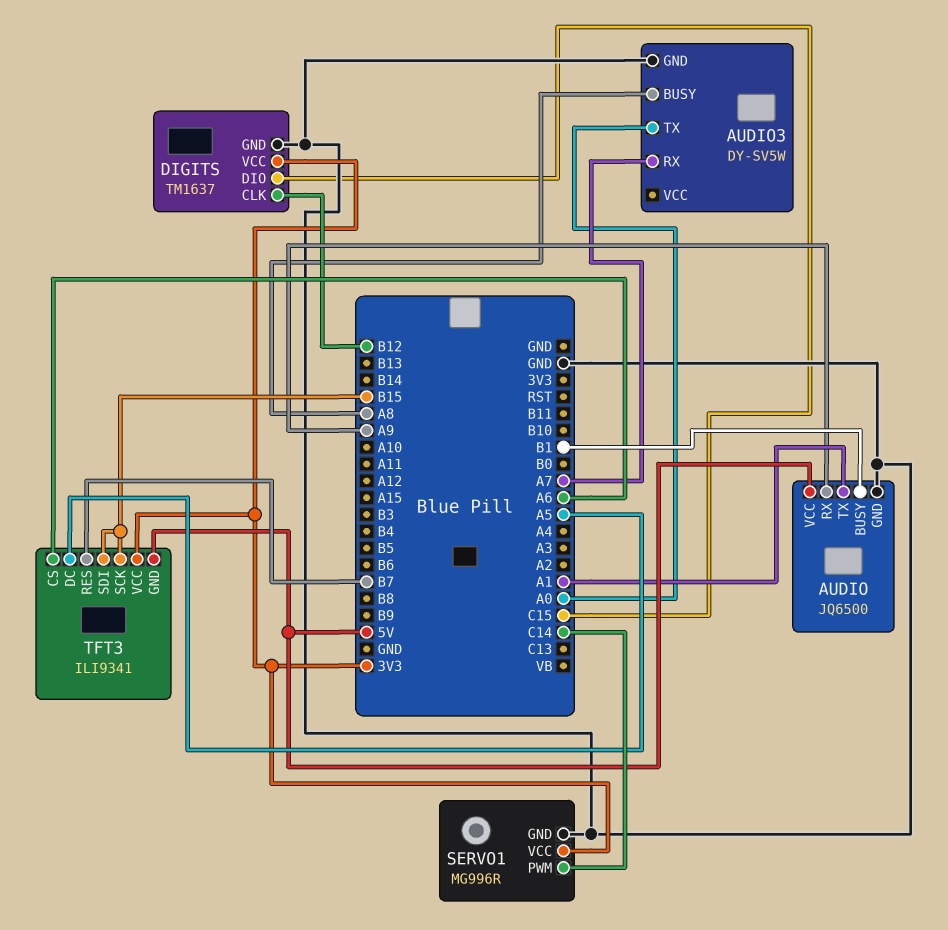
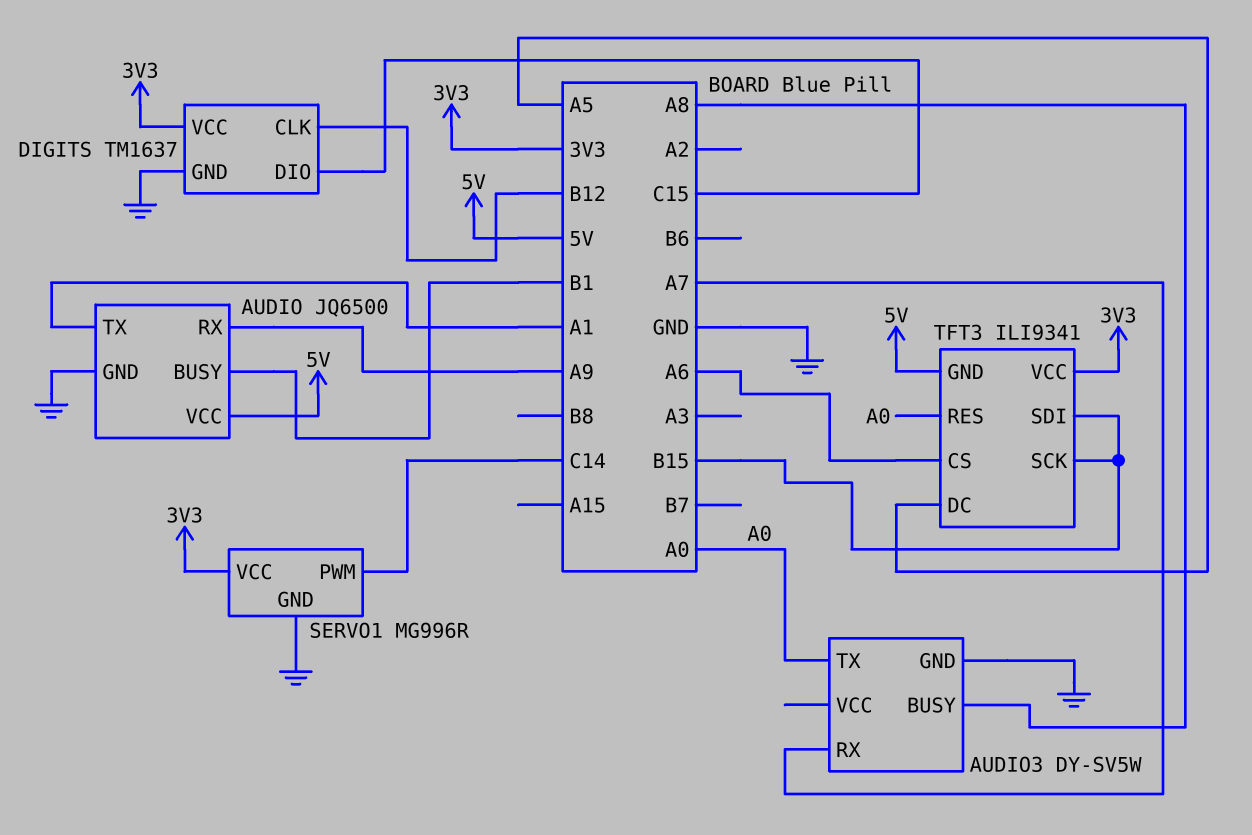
TFT3 pin RES: B7 -> A0

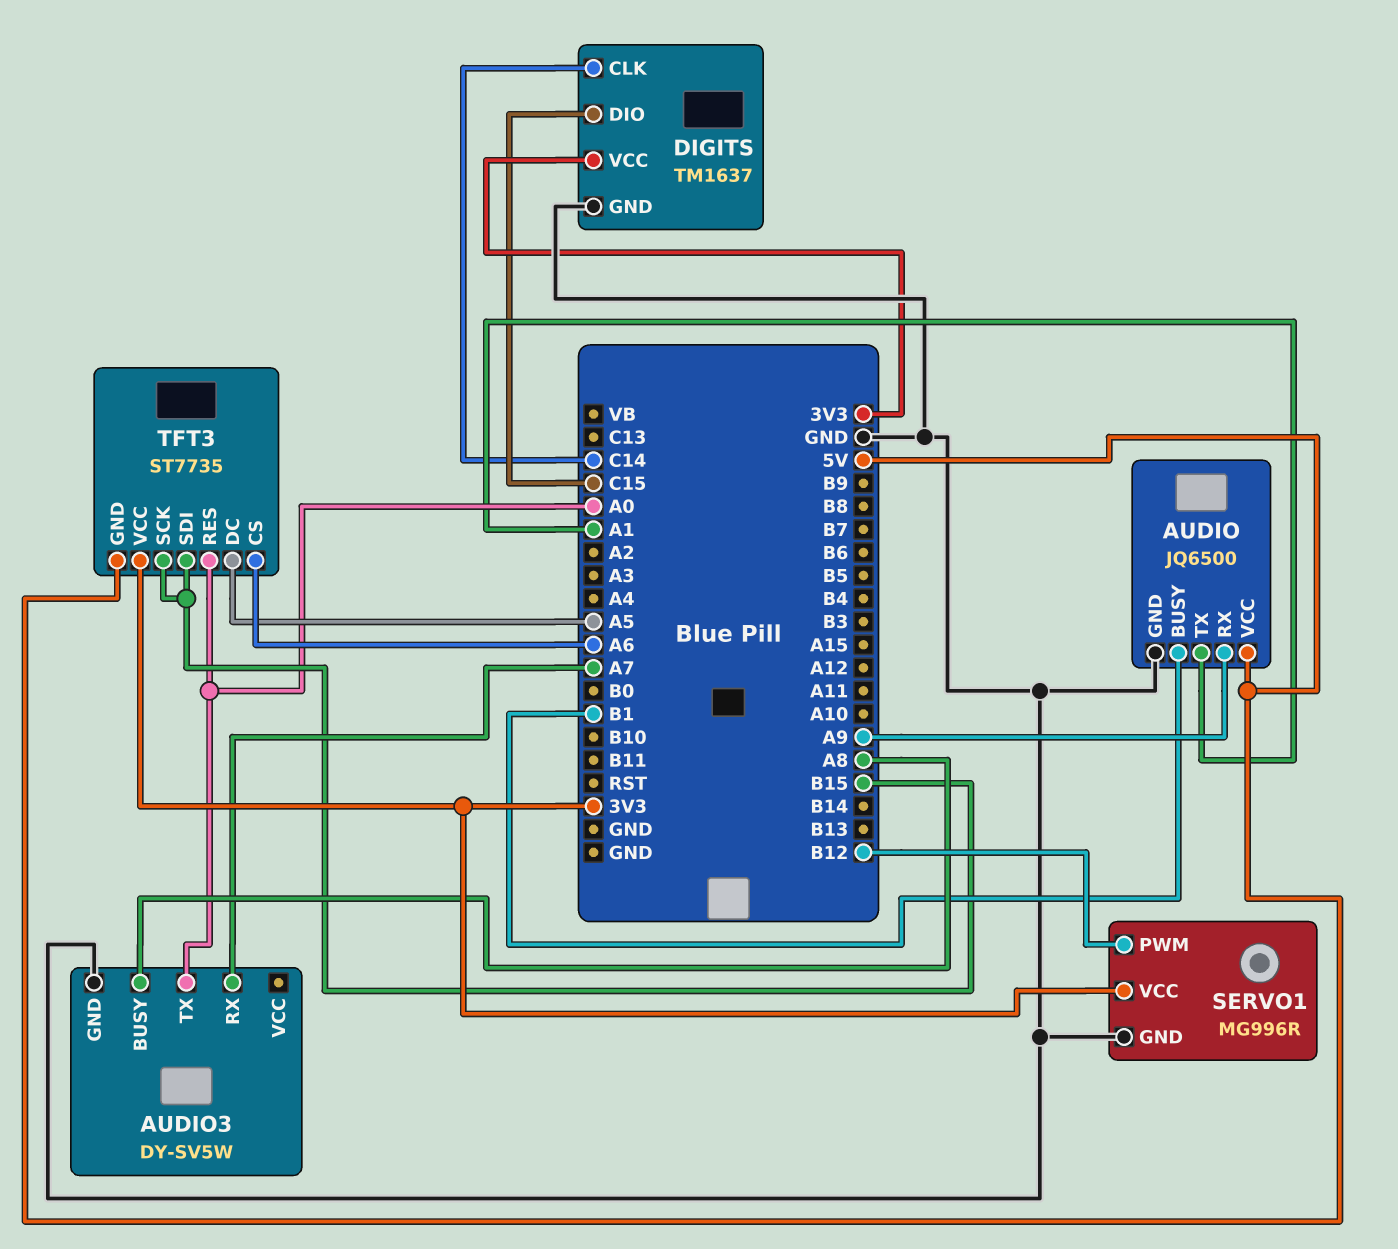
DIGITS pin CLK: B12 -> C14
SERVO1 pin PWM: C14 -> B12
TFT3: ILI9341 -> ST7735

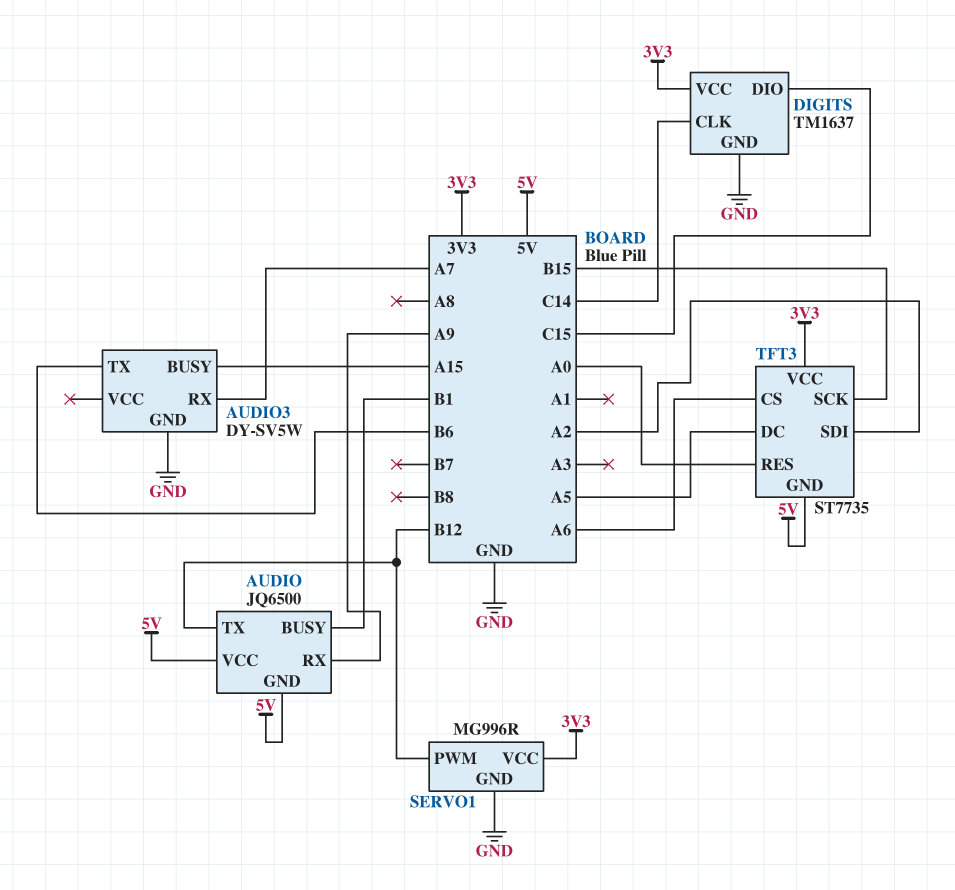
AUDIO pin GND: GND -> 5V
AUDIO pin TX: A1 -> B12
AUDIO3 pin BUSY: A8 -> A15
AUDIO3 pin TX: A0 -> B6
TFT3 pin SDI: B15 -> A2

